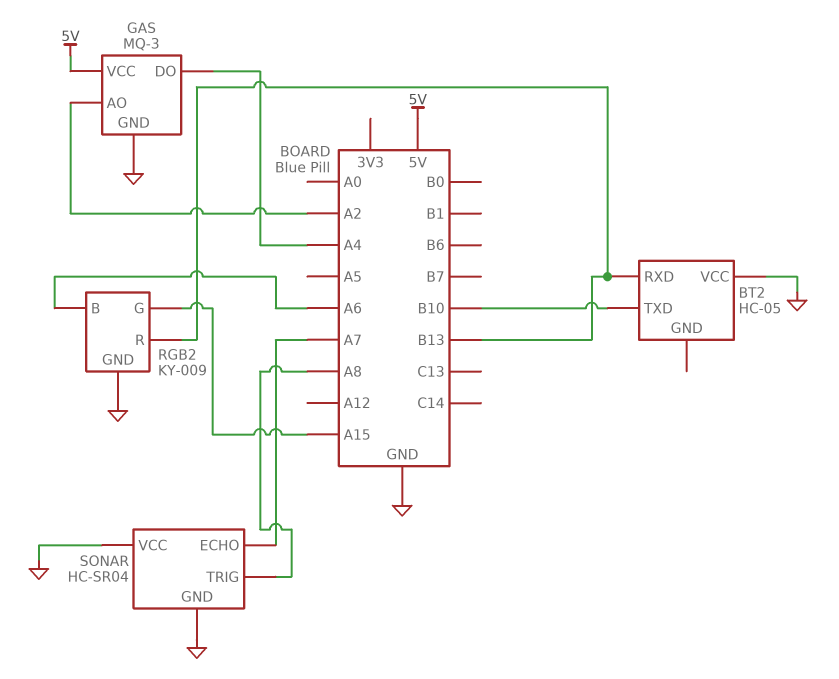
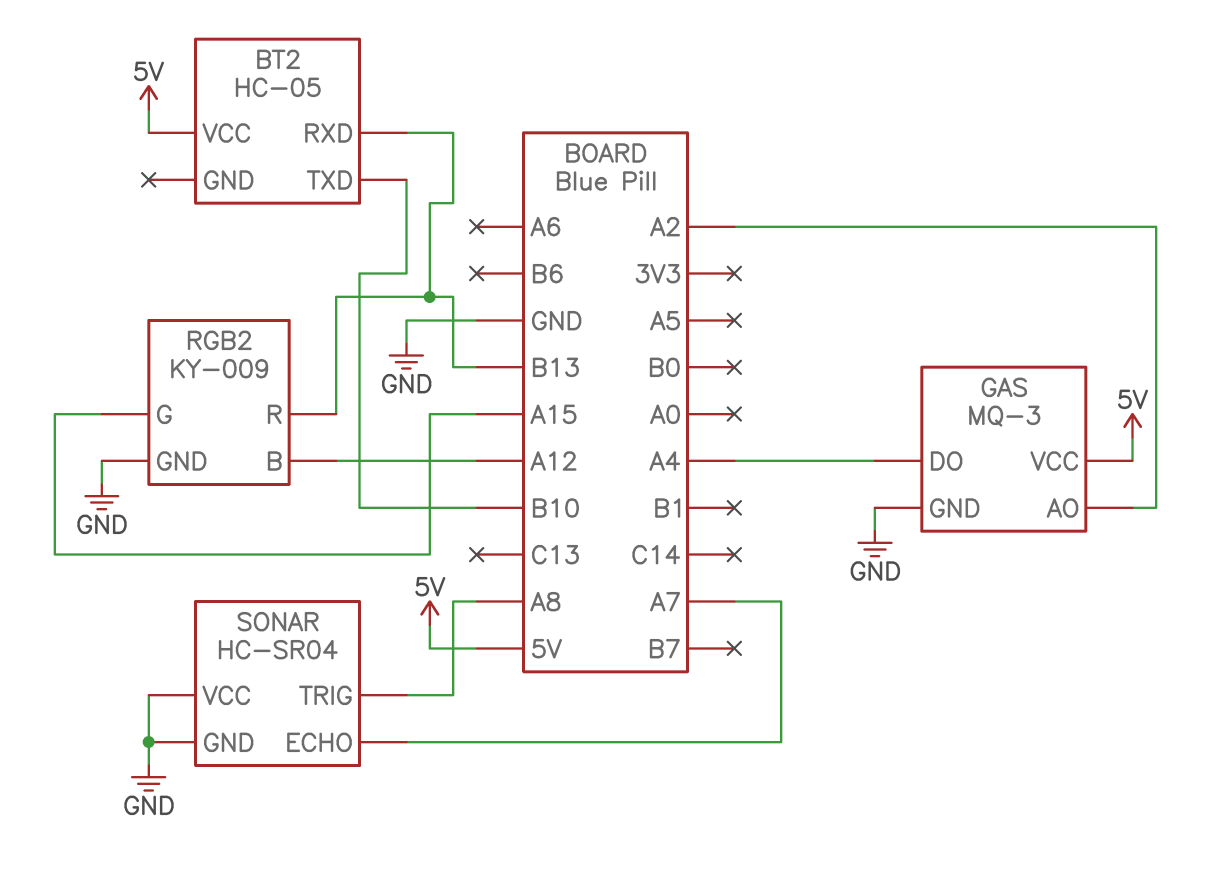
BT2 pin VCC: GND -> 5V
RGB2 pin B: A6 -> A12

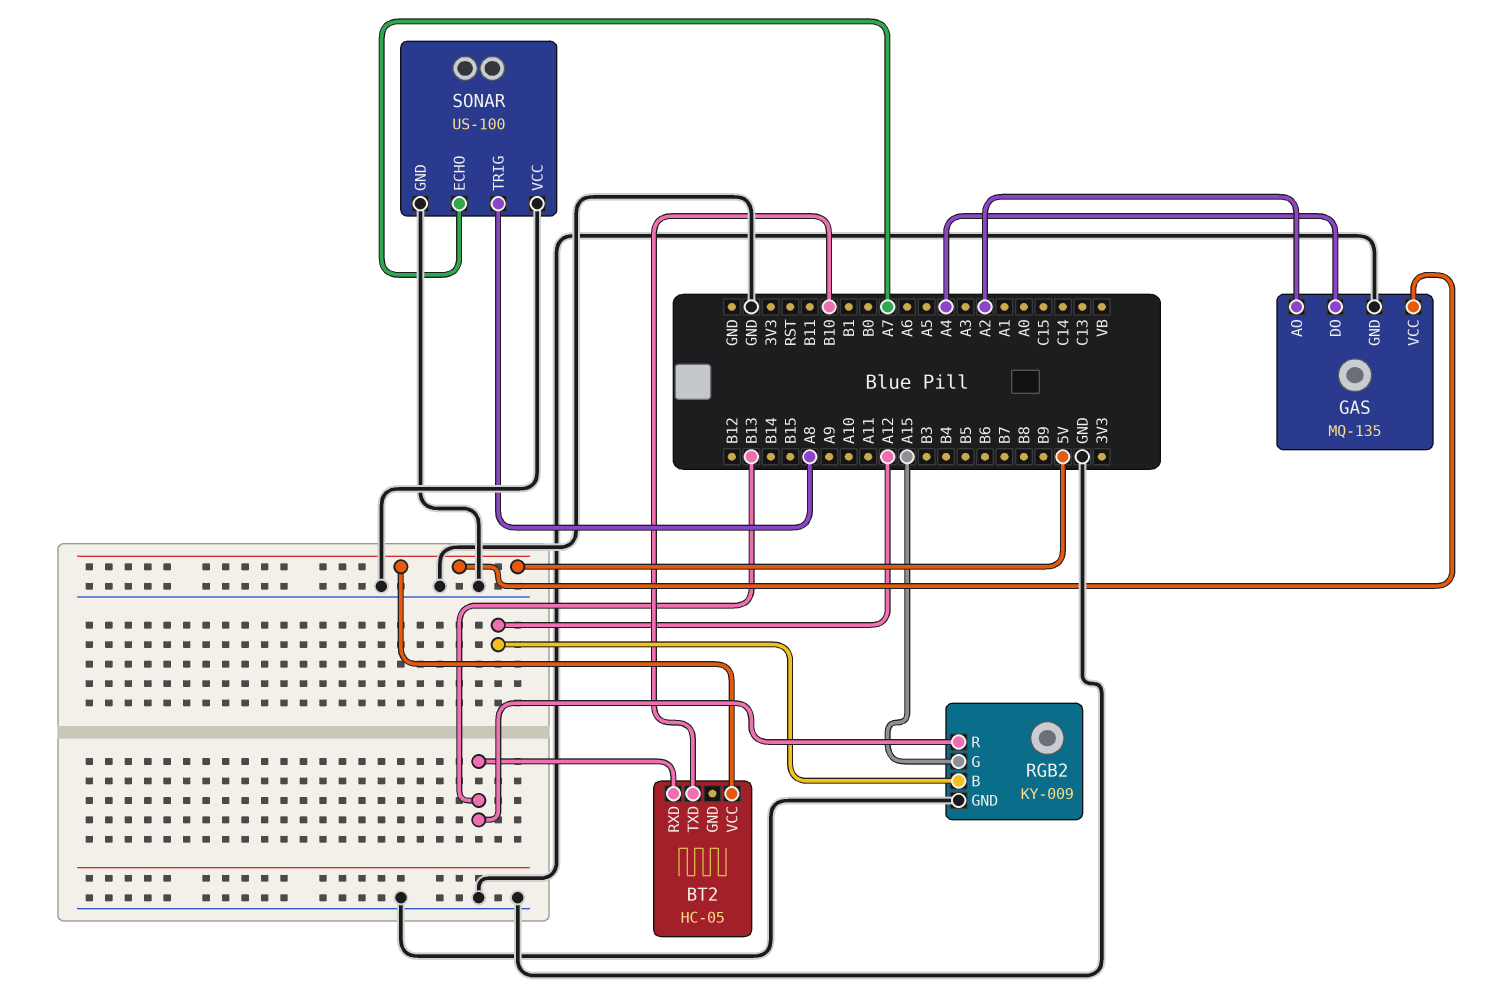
GAS: MQ-3 -> MQ-135
SONAR: HC-SR04 -> US-100

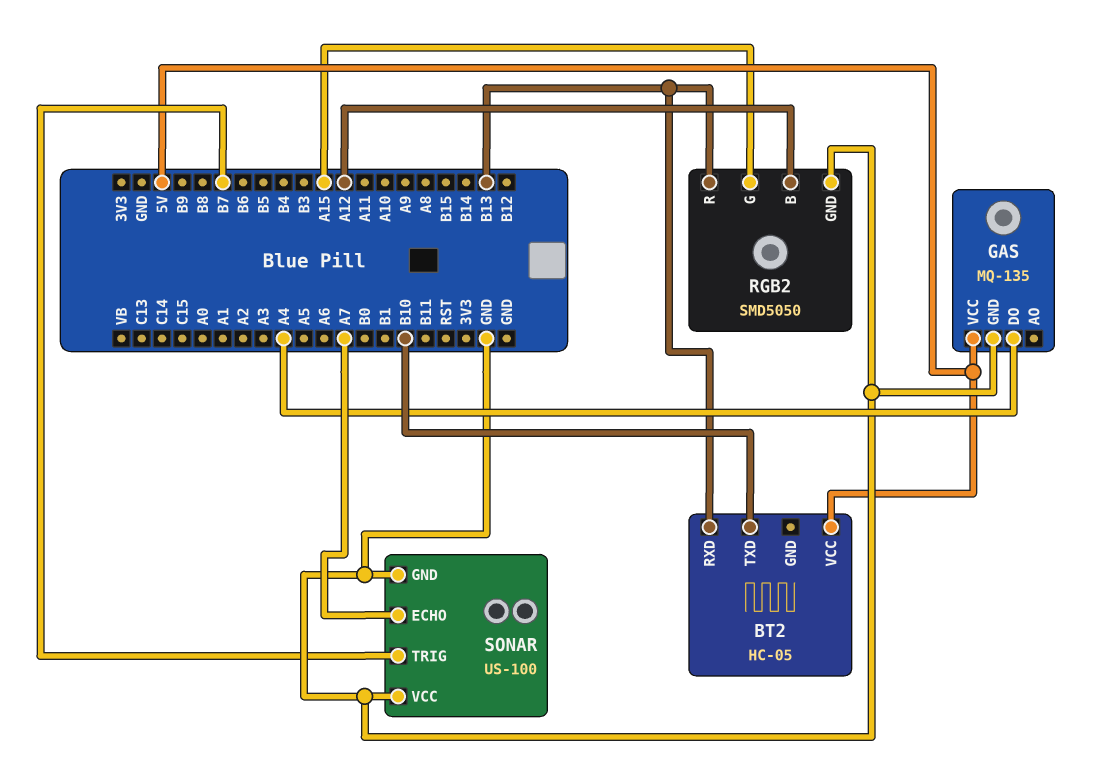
GAS pin AO: A2 -> none
RGB2: KY-009 -> SMD5050
SONAR pin TRIG: A8 -> B7

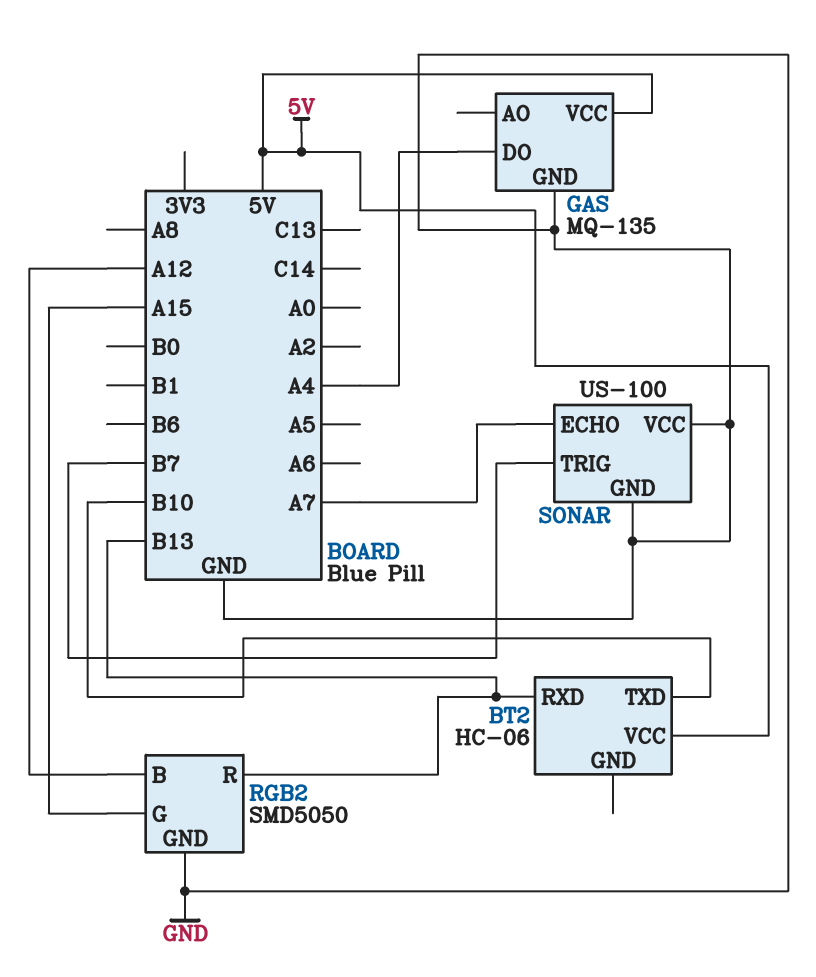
BT2: HC-05 -> HC-06

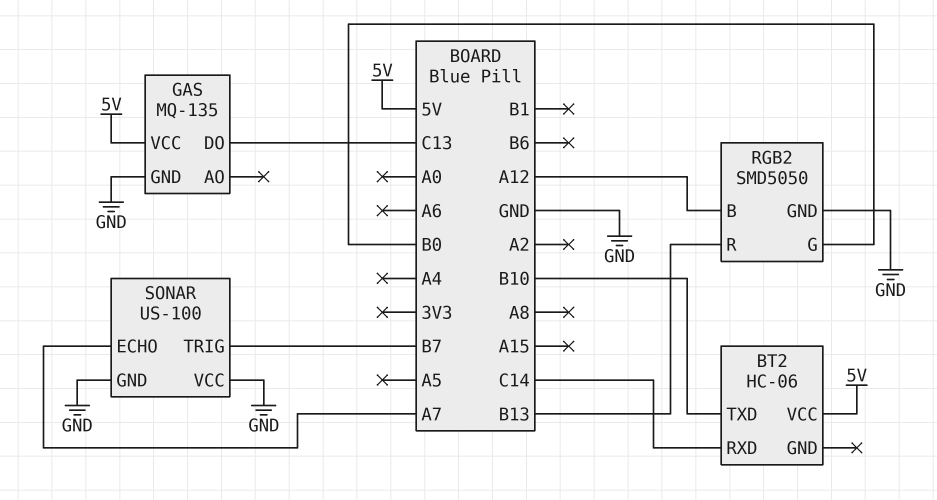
BT2 pin RXD: B13 -> C14
GAS pin DO: A4 -> C13
RGB2 pin G: A15 -> B0

